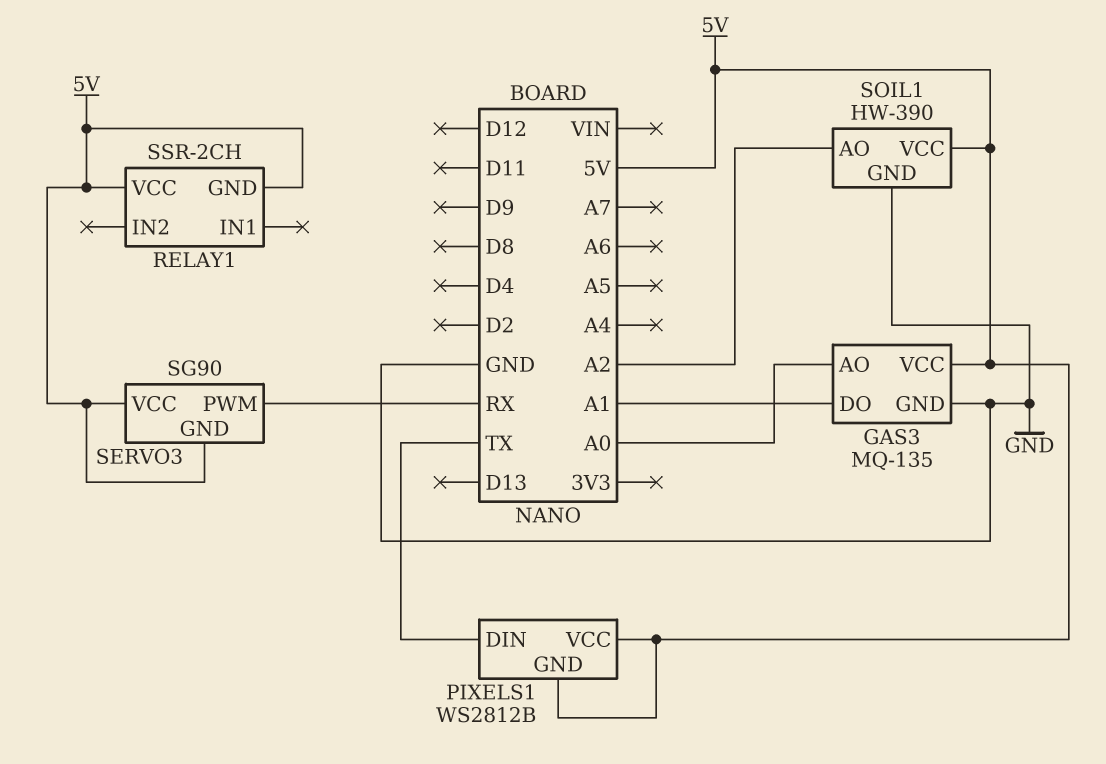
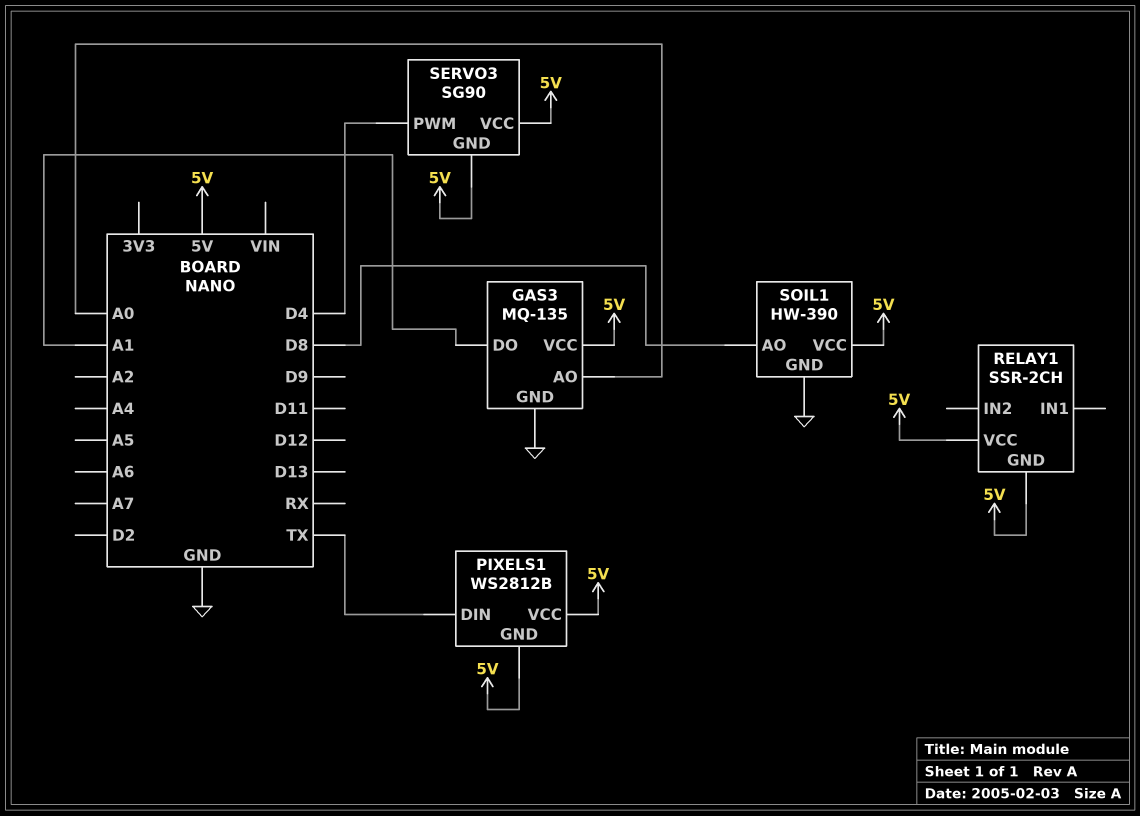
SERVO3 pin PWM: RX -> D4
SOIL1 pin AO: A2 -> D8

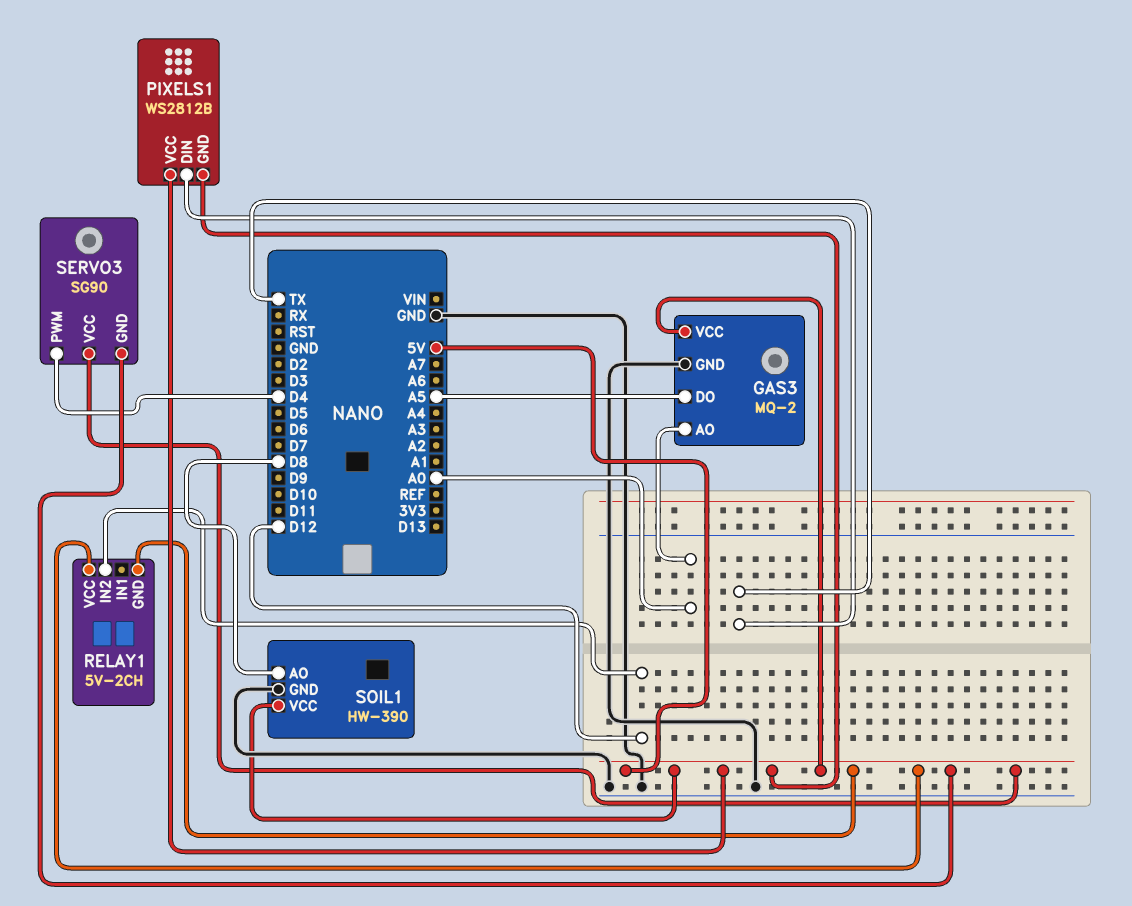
GAS3: MQ-135 -> MQ-2
GAS3 pin DO: A1 -> A5
RELAY1: SSR-2CH -> 5V-2CH
RELAY1 pin IN2: none -> D12

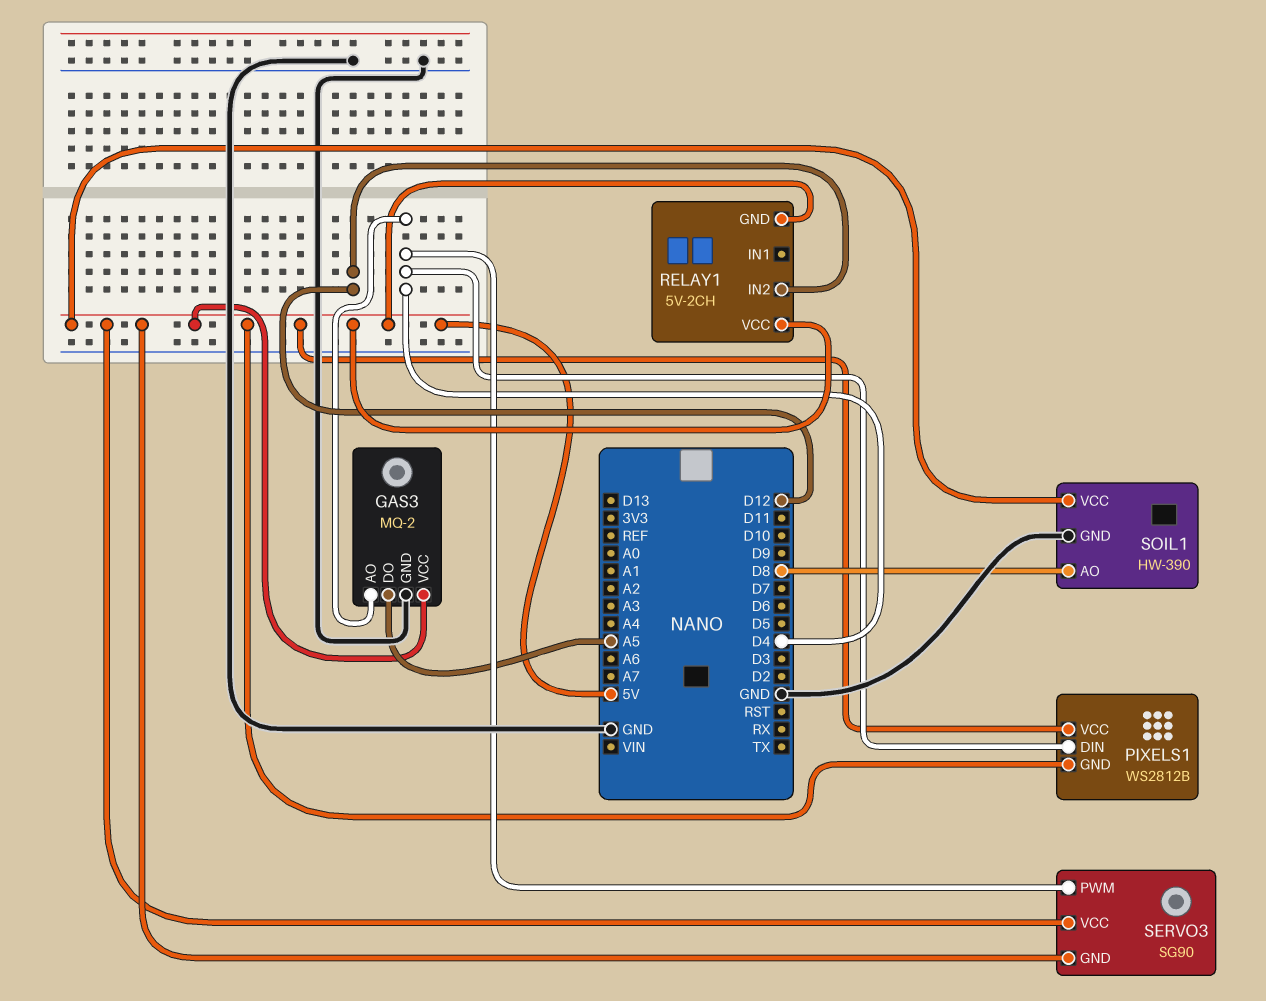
GAS3 pin AO: A0 -> D4
PIXELS1 pin DIN: TX -> D4

